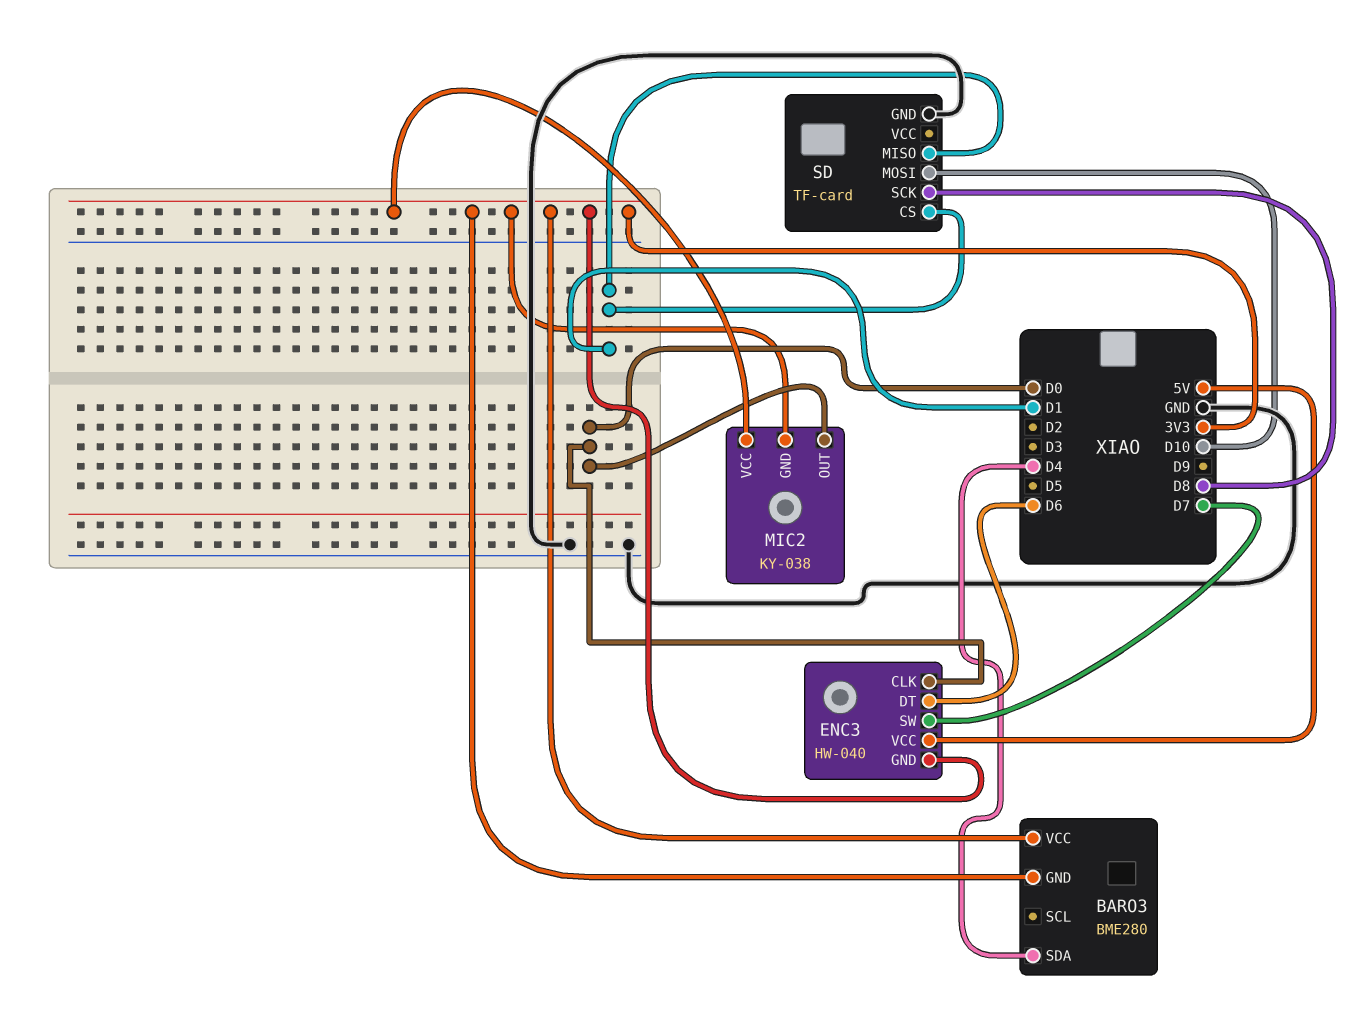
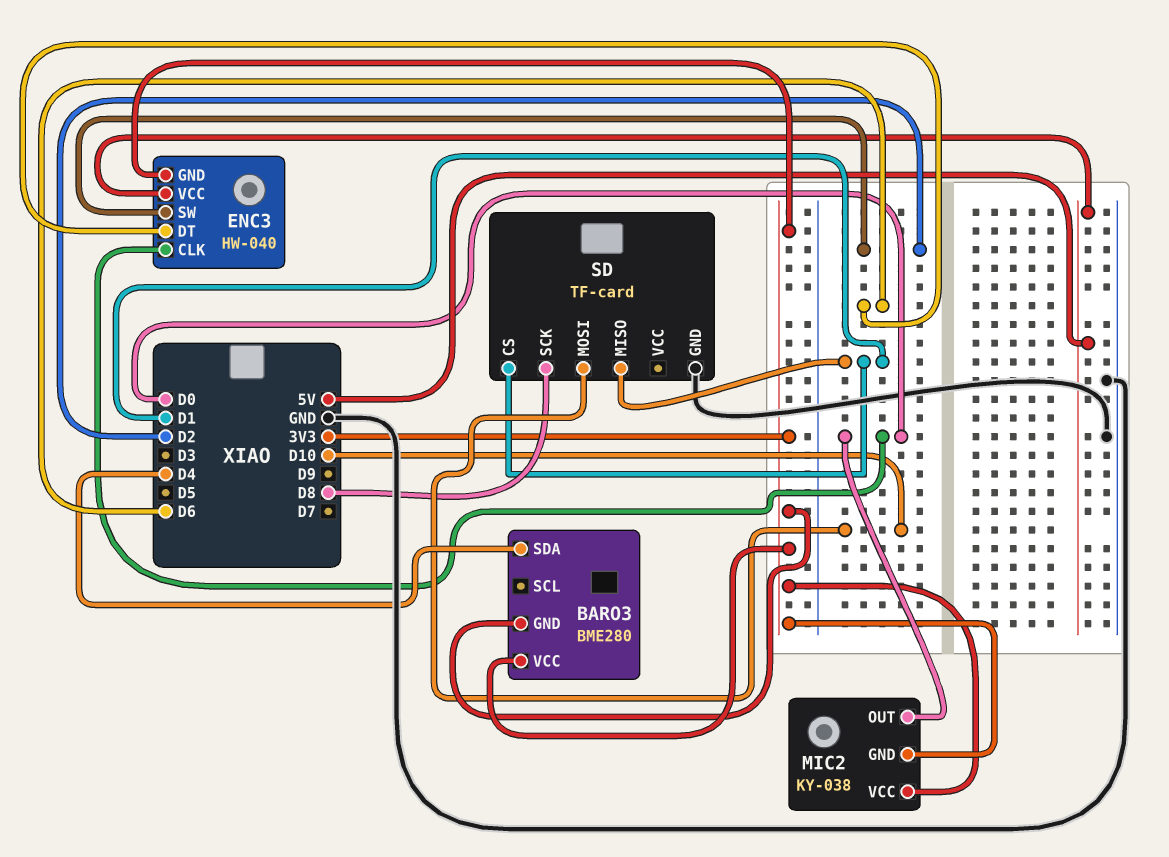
ENC3 pin SW: D7 -> D2

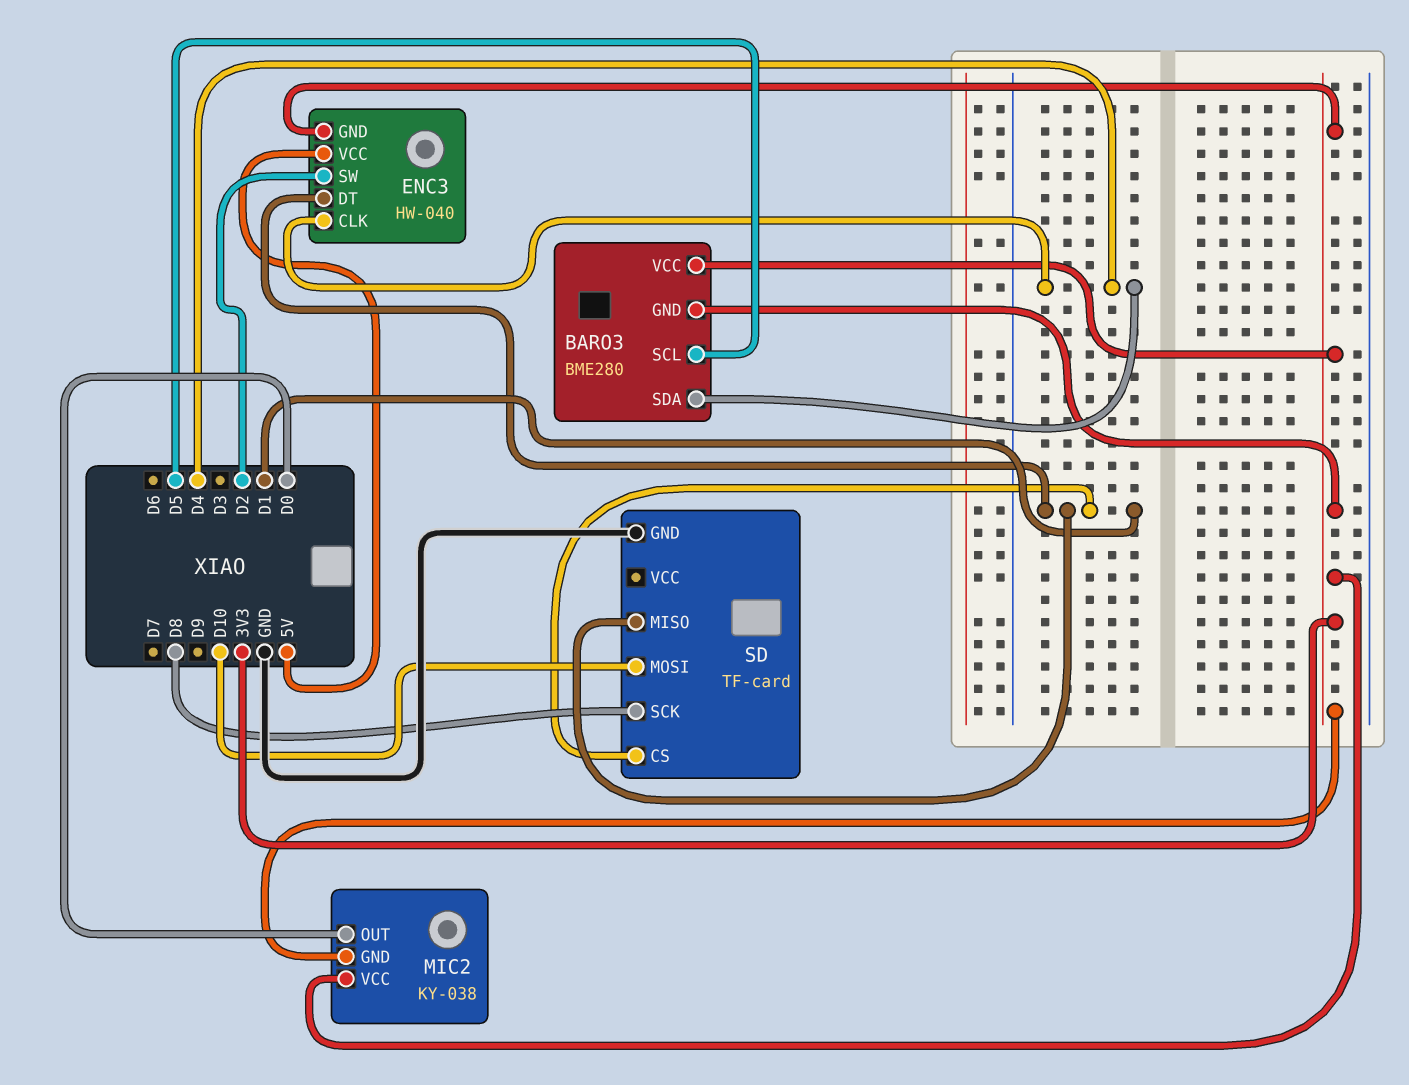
BARO3 pin SCL: none -> D5
ENC3 pin CLK: D0 -> D4
ENC3 pin DT: D6 -> D1

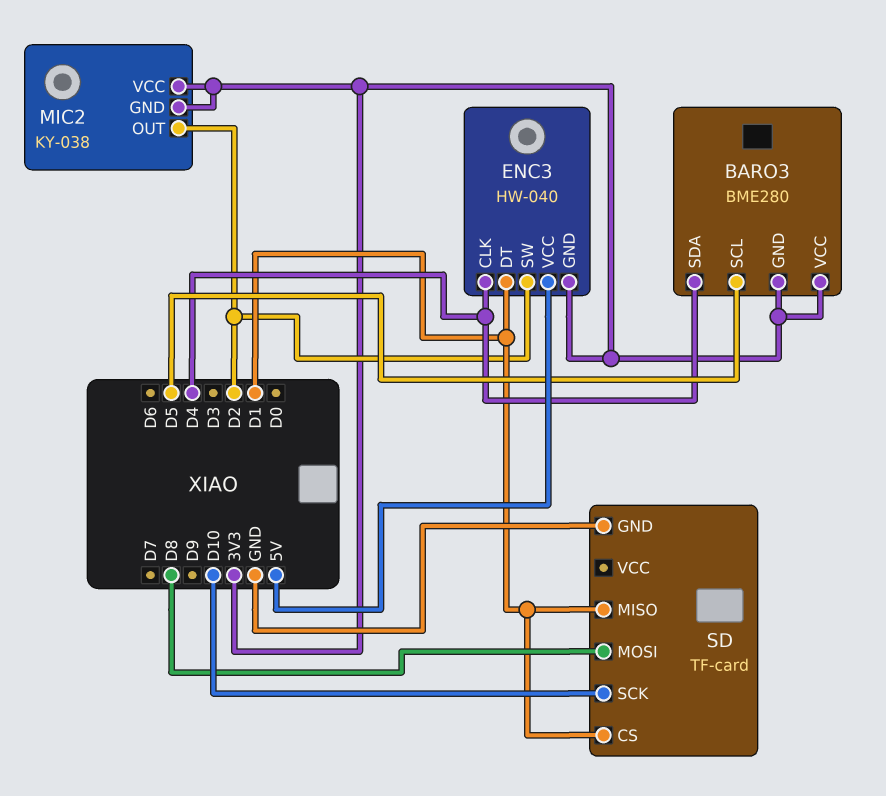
MIC2 pin OUT: D0 -> D2
SD pin MOSI: D10 -> D8
SD pin SCK: D8 -> D10

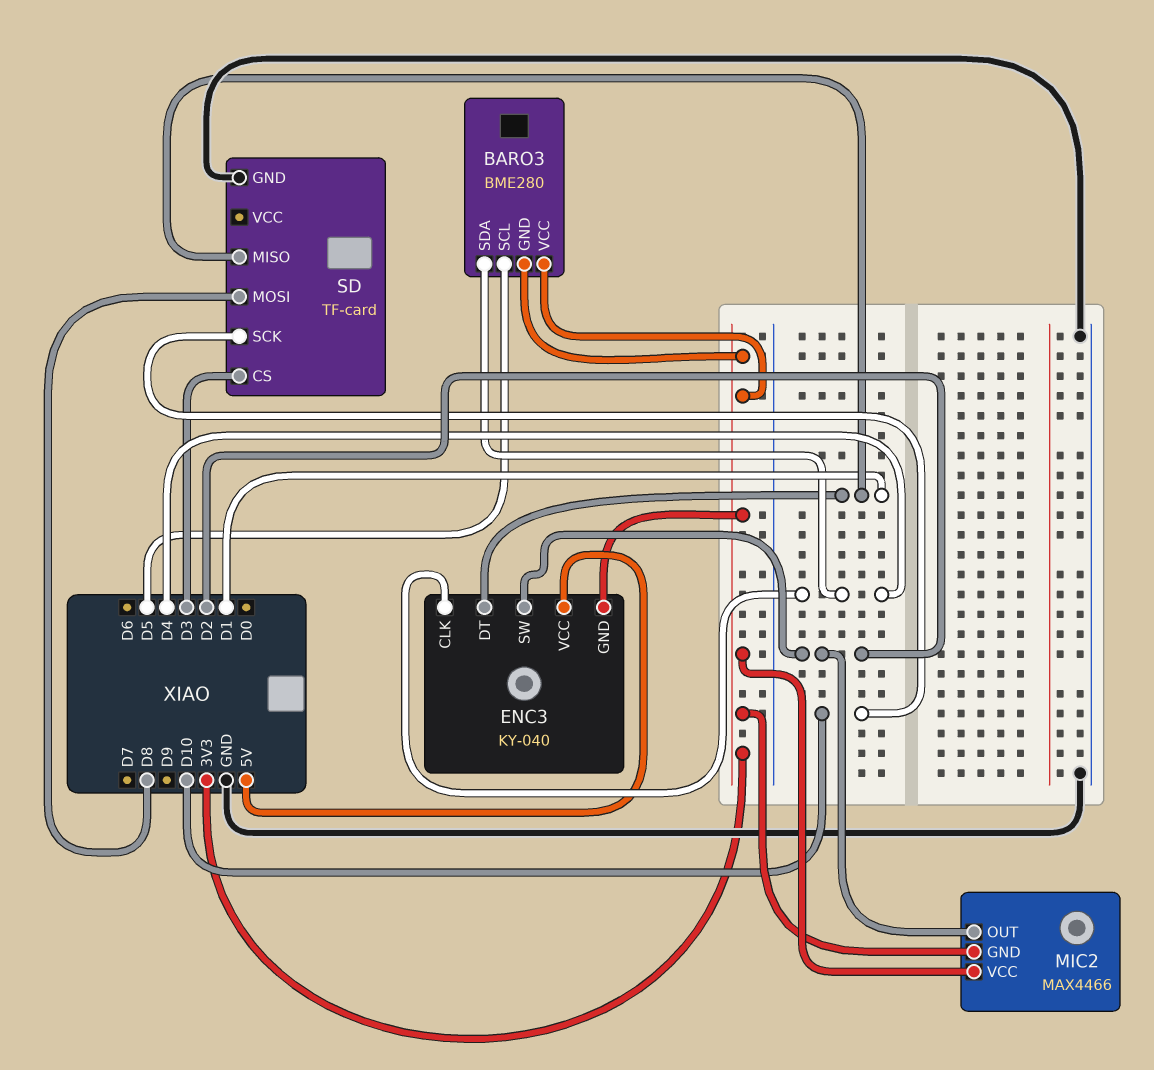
ENC3: HW-040 -> KY-040
MIC2: KY-038 -> MAX4466
SD pin CS: D1 -> D3

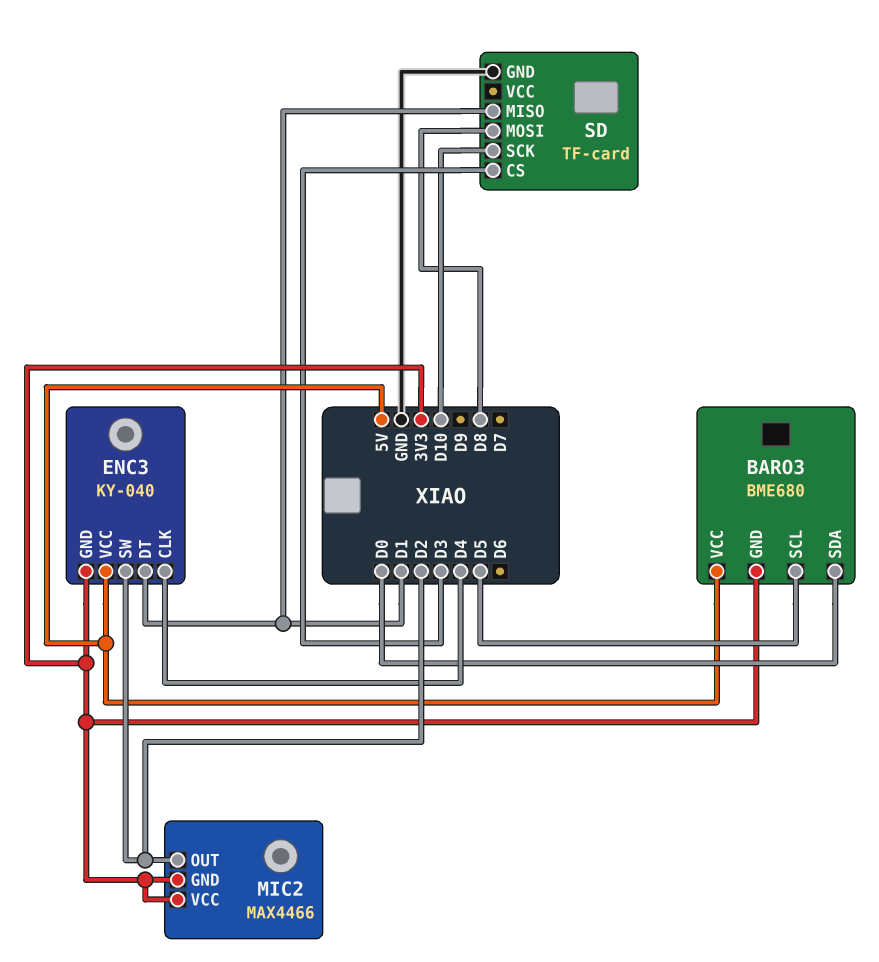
BARO3: BME280 -> BME680
BARO3 pin SDA: D4 -> D0
BARO3 pin VCC: 3V3 -> 5V

